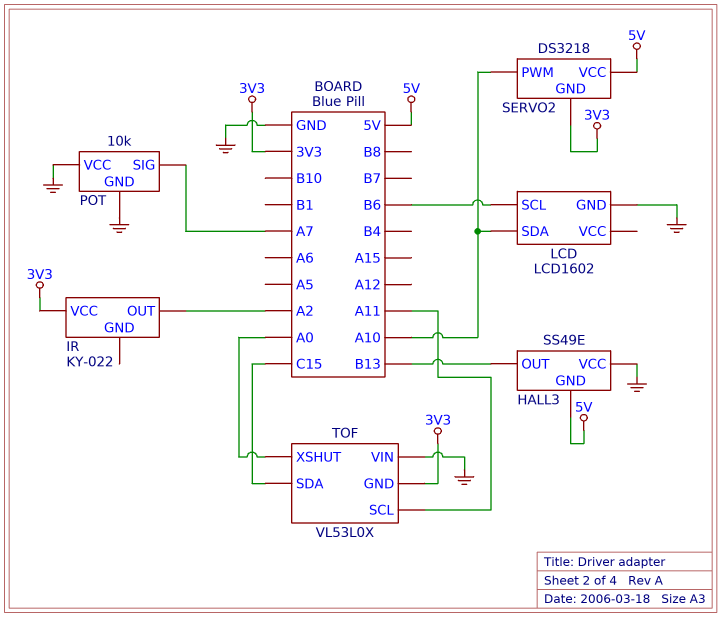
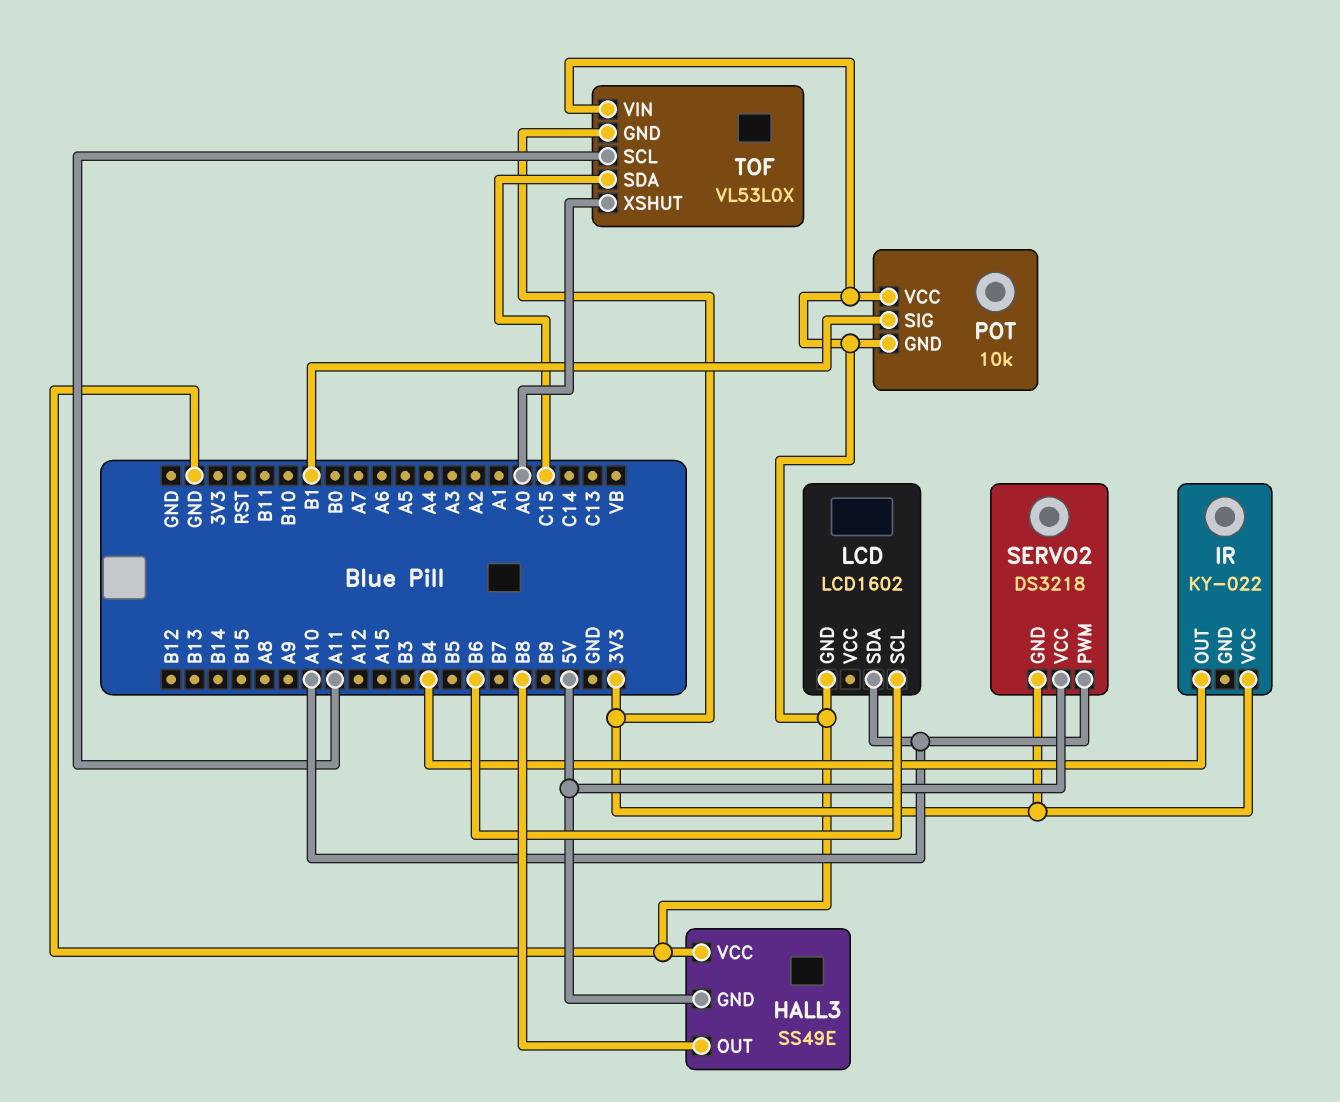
HALL3 pin OUT: B13 -> B8
IR pin OUT: A2 -> B4
POT pin SIG: A7 -> B1

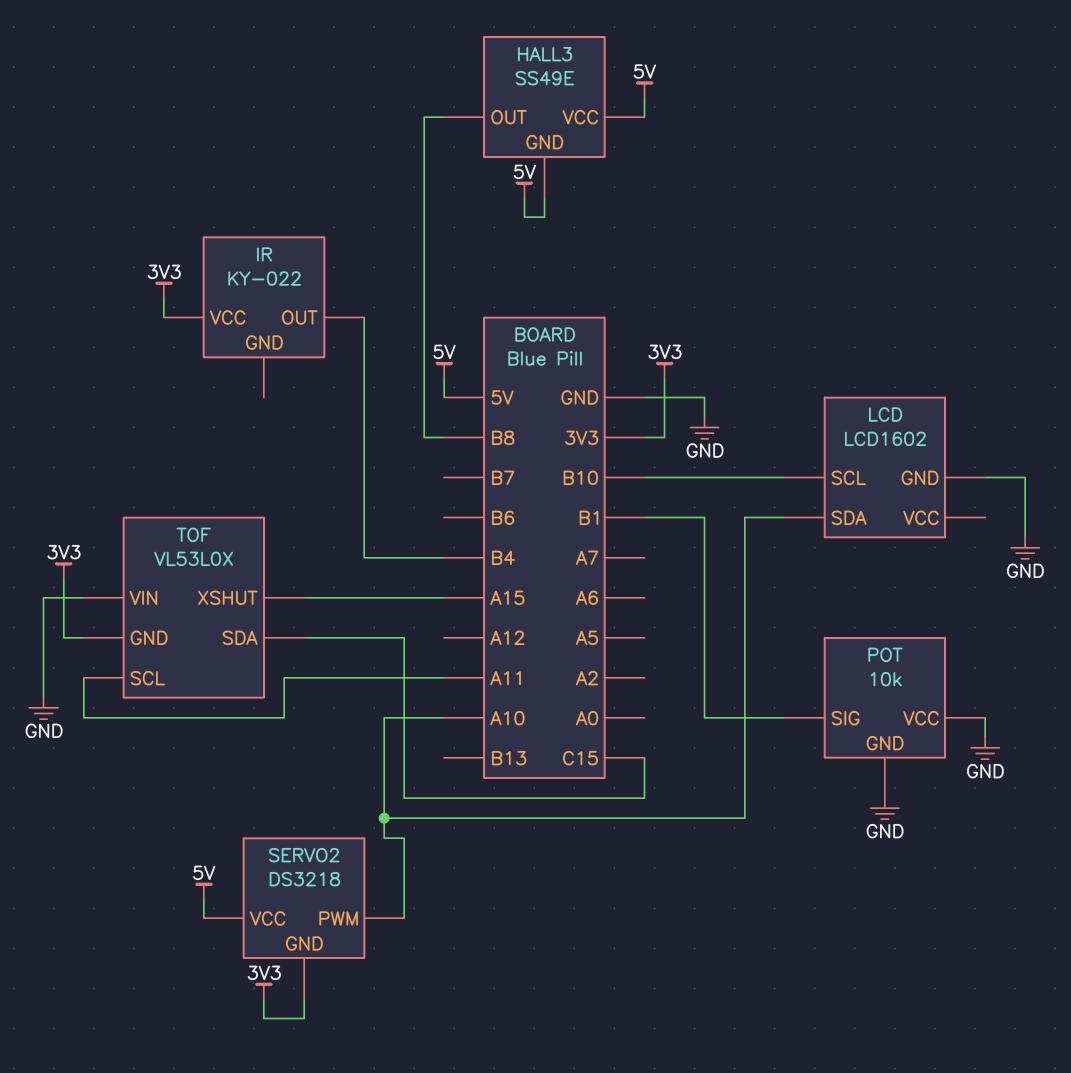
HALL3 pin VCC: GND -> 5V
LCD pin SCL: B6 -> B10
TOF pin XSHUT: A0 -> A15

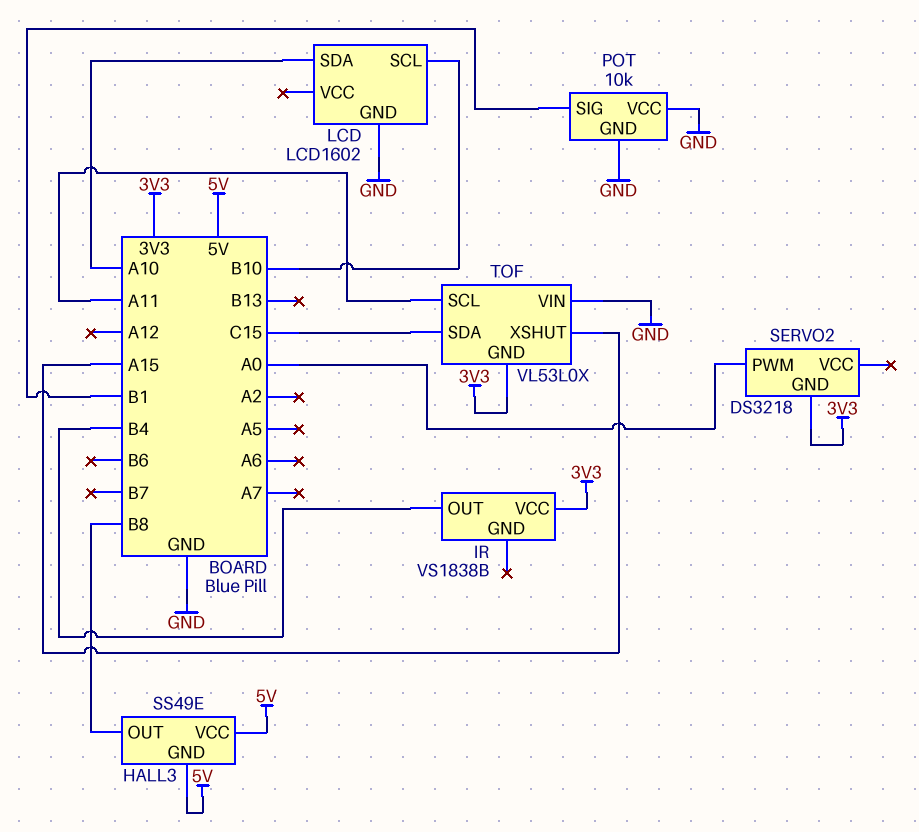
IR: KY-022 -> VS1838B
SERVO2 pin PWM: A10 -> A0
SERVO2 pin VCC: 5V -> none

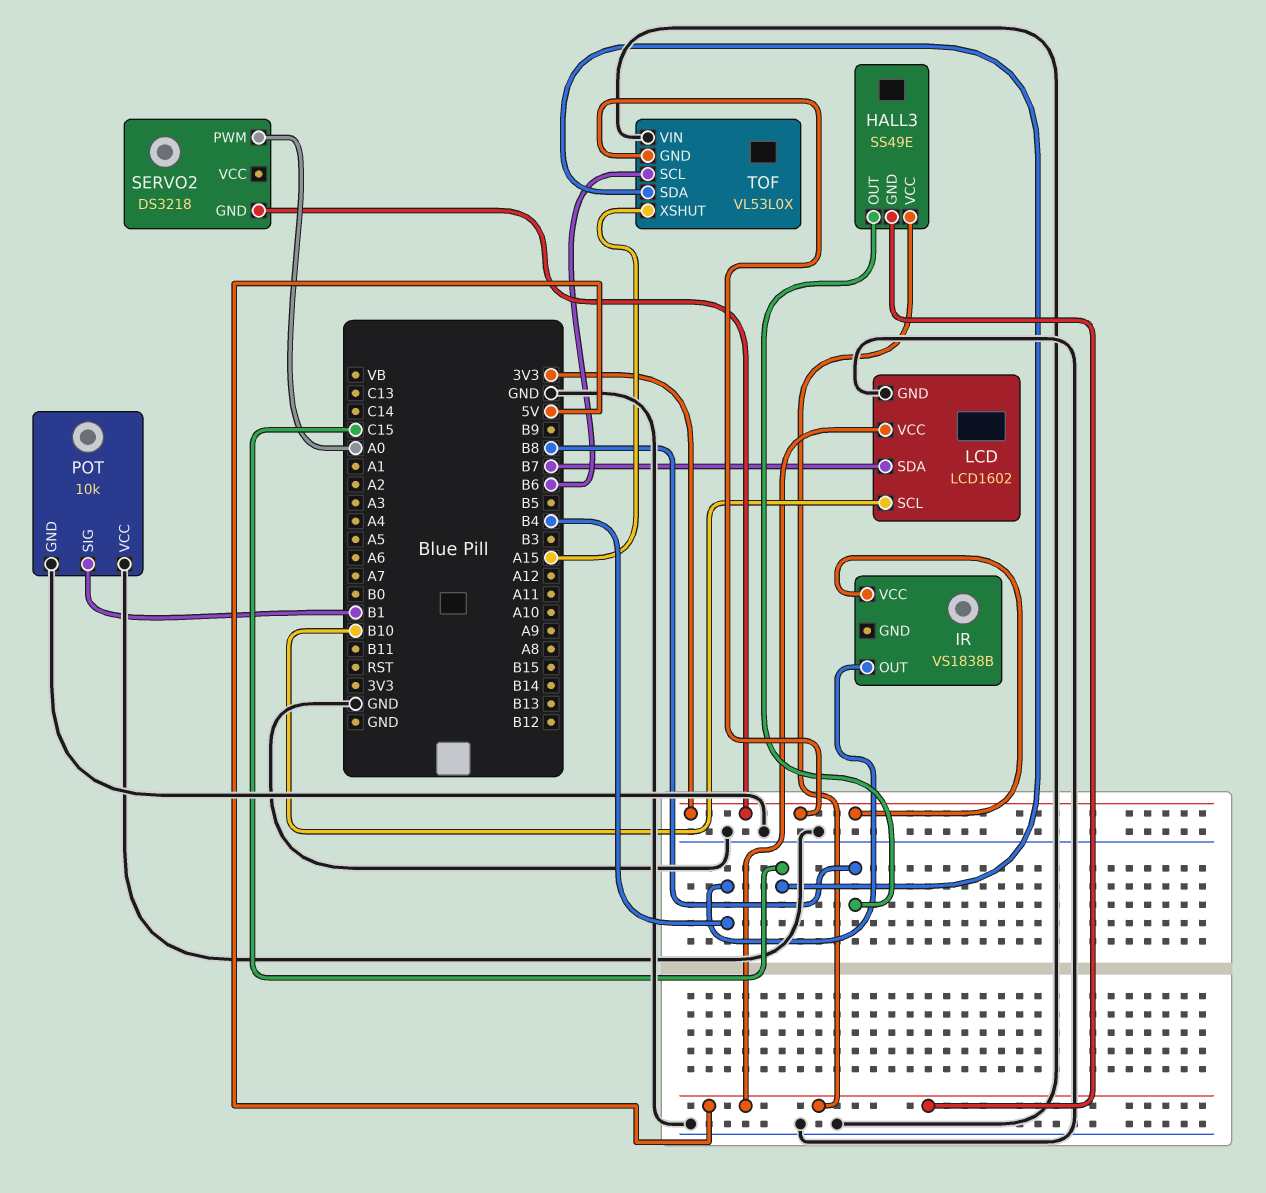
LCD pin SDA: A10 -> B7
LCD pin VCC: none -> 5V
TOF pin SCL: A11 -> B6

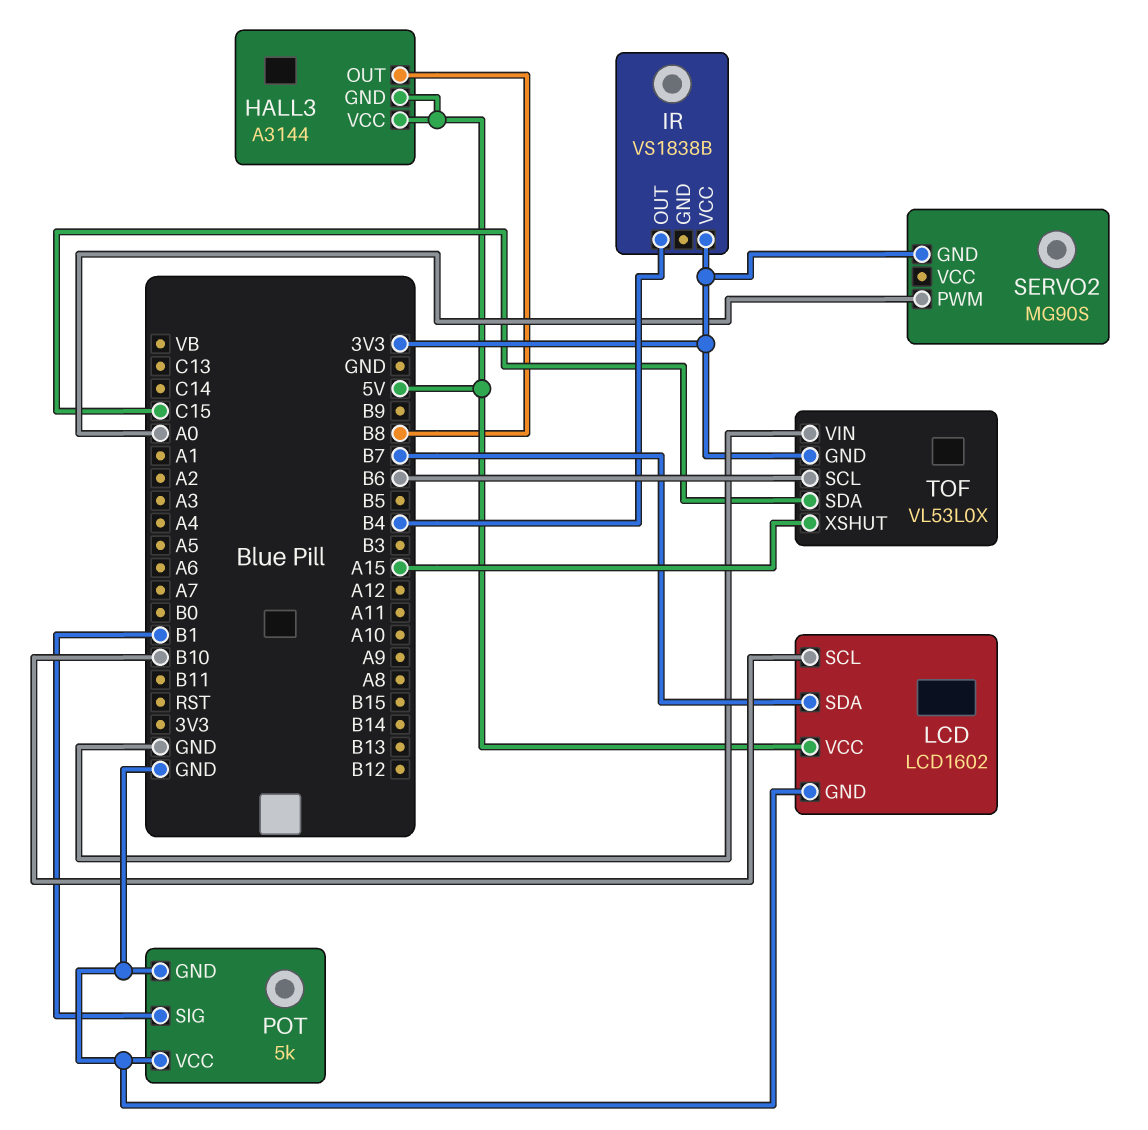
HALL3: SS49E -> A3144
POT: 10k -> 5k
SERVO2: DS3218 -> MG90S

